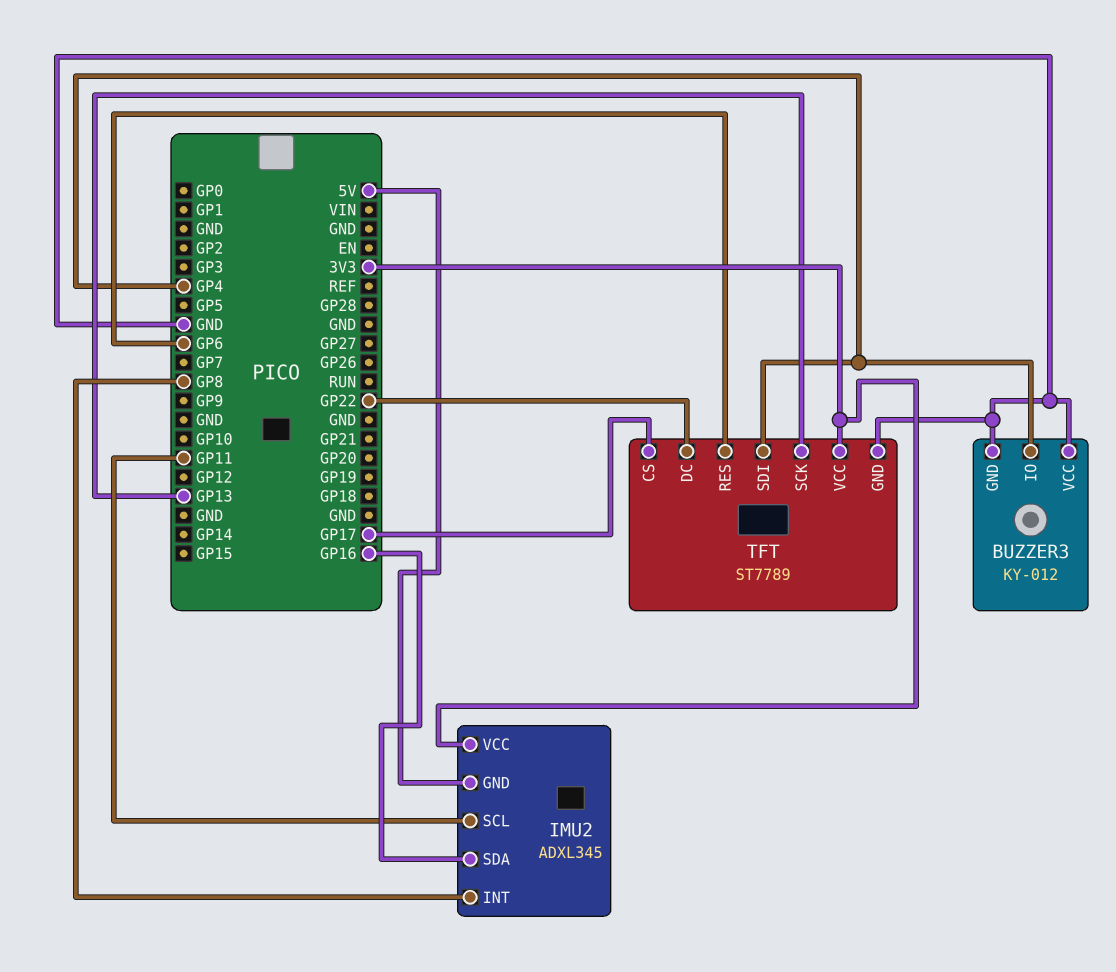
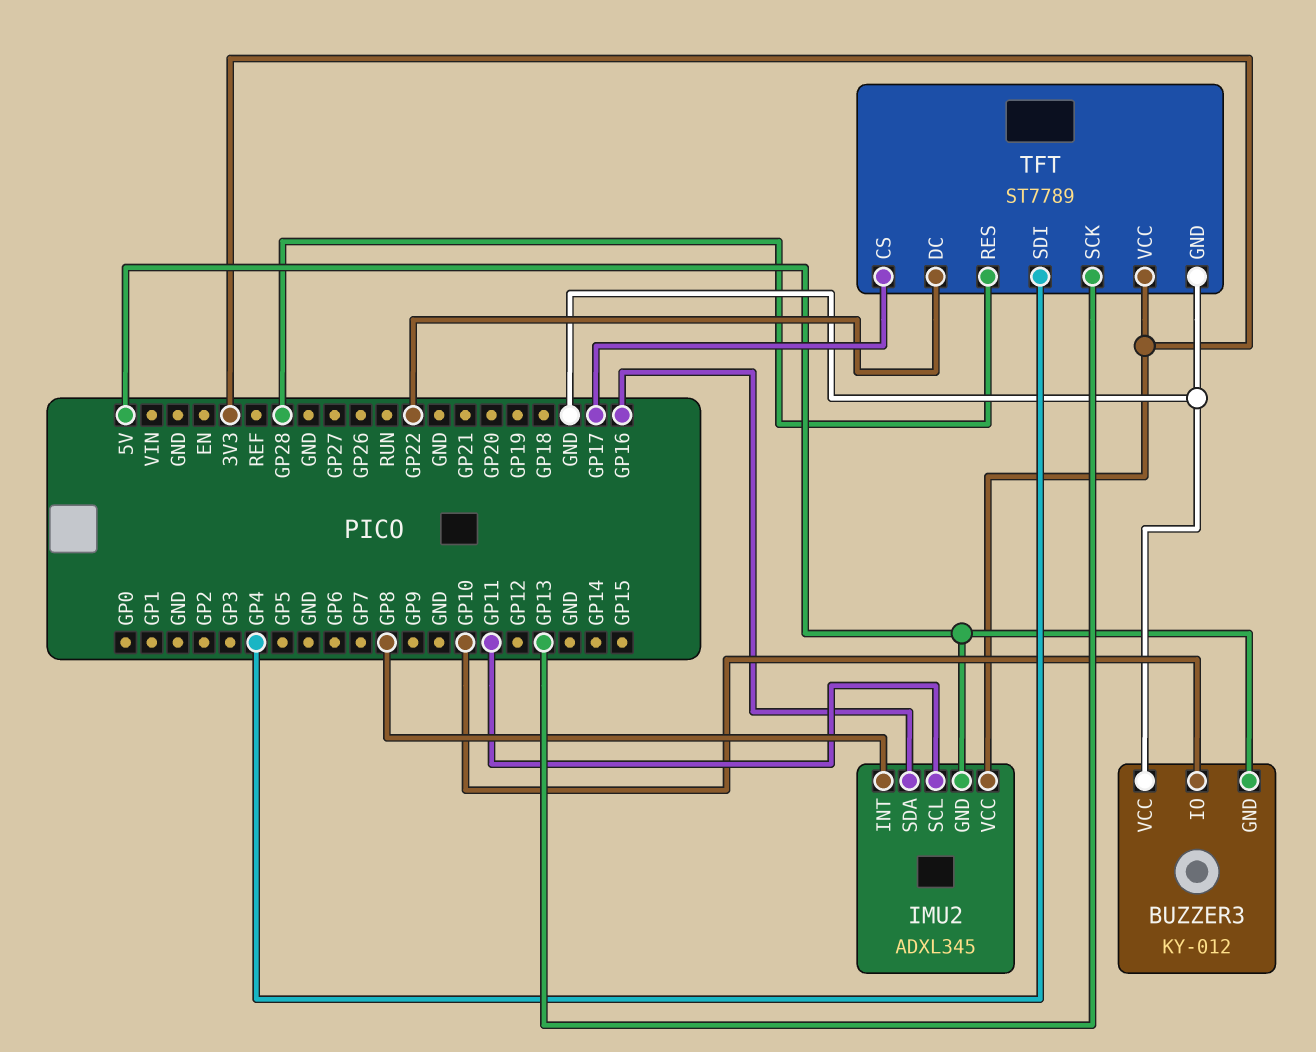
BUZZER3 pin GND: GND -> 5V
BUZZER3 pin IO: GP4 -> GP10
TFT pin RES: GP6 -> GP28

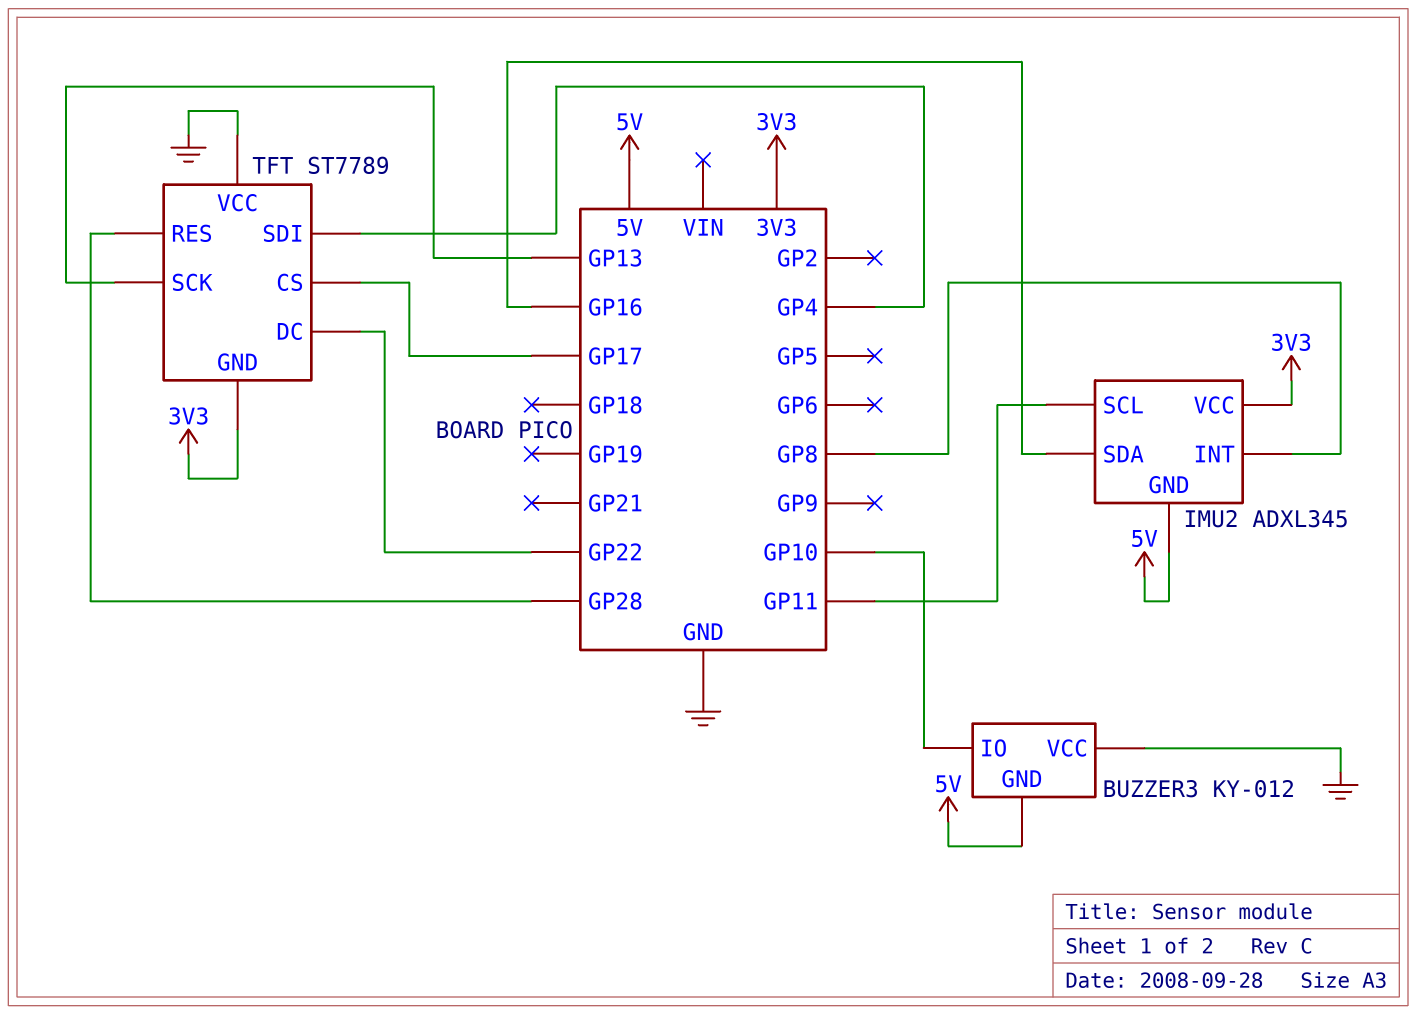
TFT pin GND: GND -> 3V3
TFT pin VCC: 3V3 -> GND

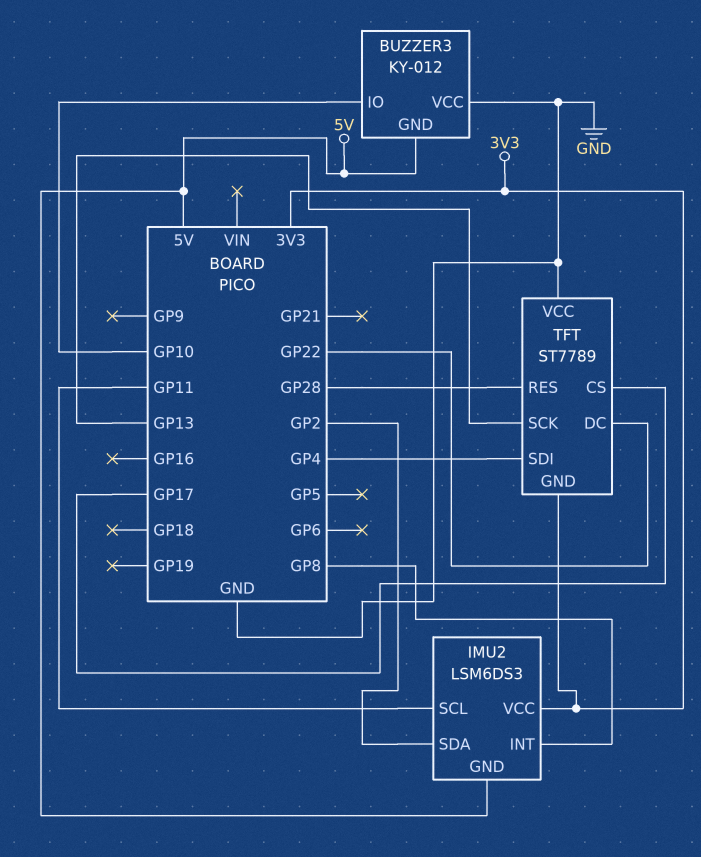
IMU2: ADXL345 -> LSM6DS3
IMU2 pin SDA: GP16 -> GP2

